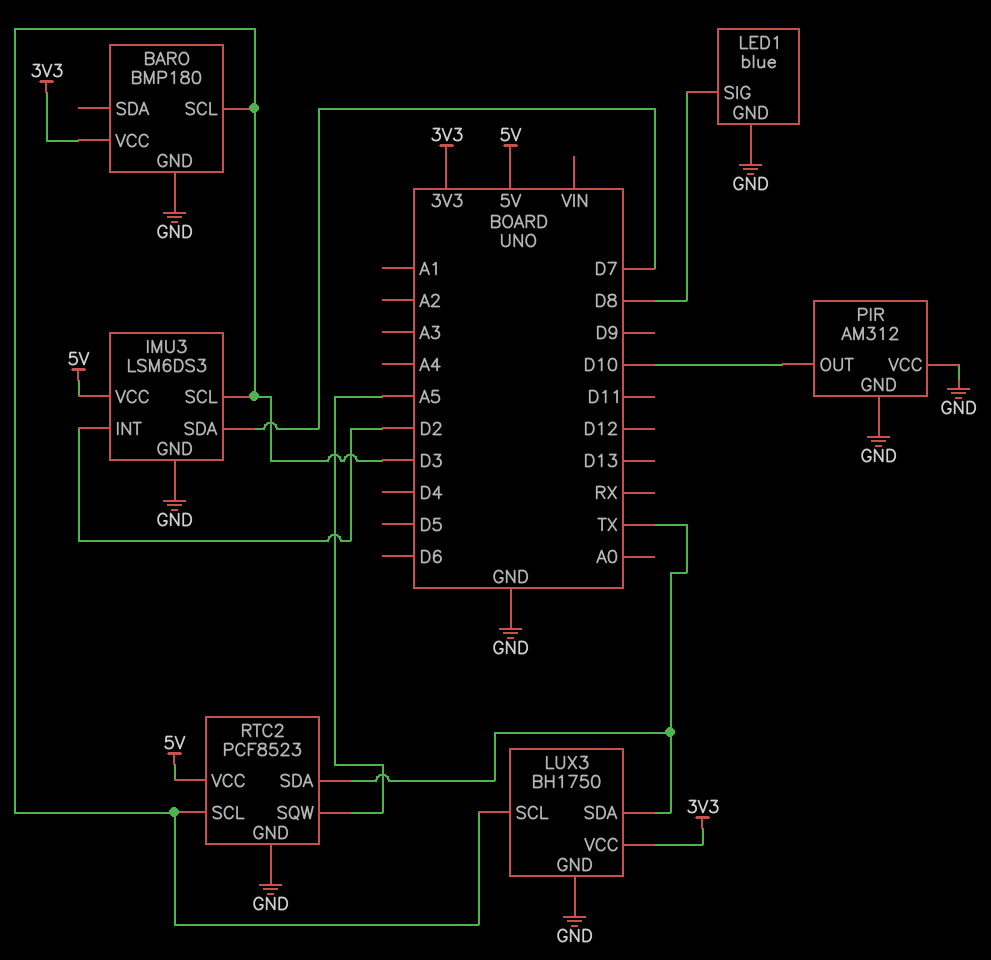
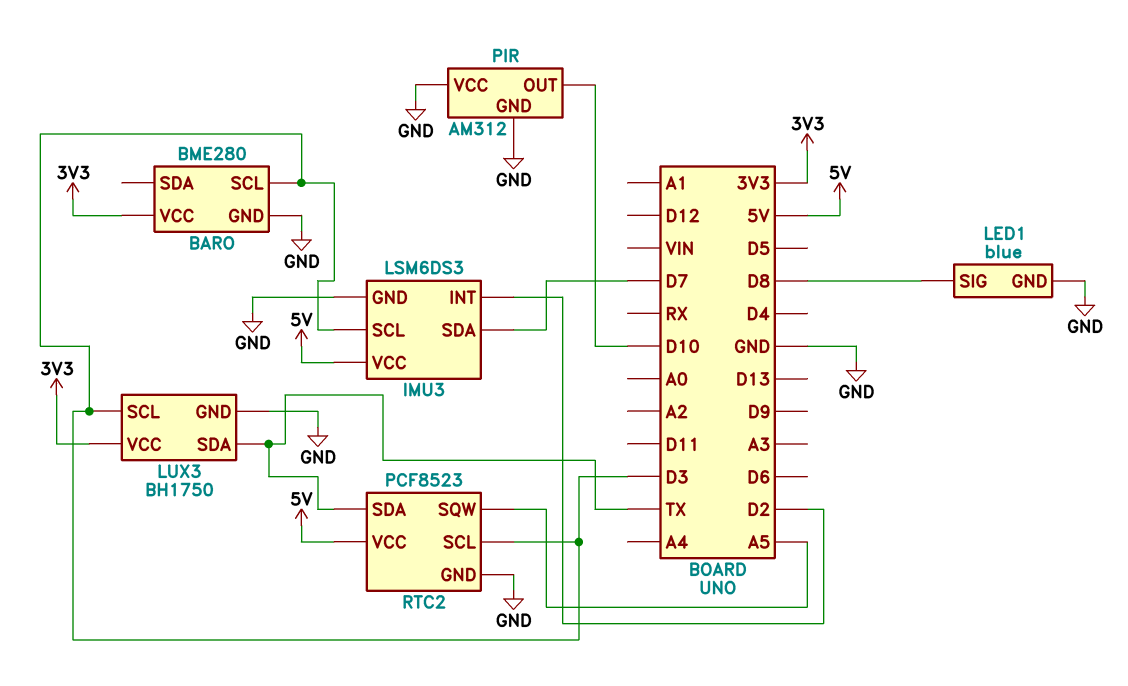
BARO: BMP180 -> BME280

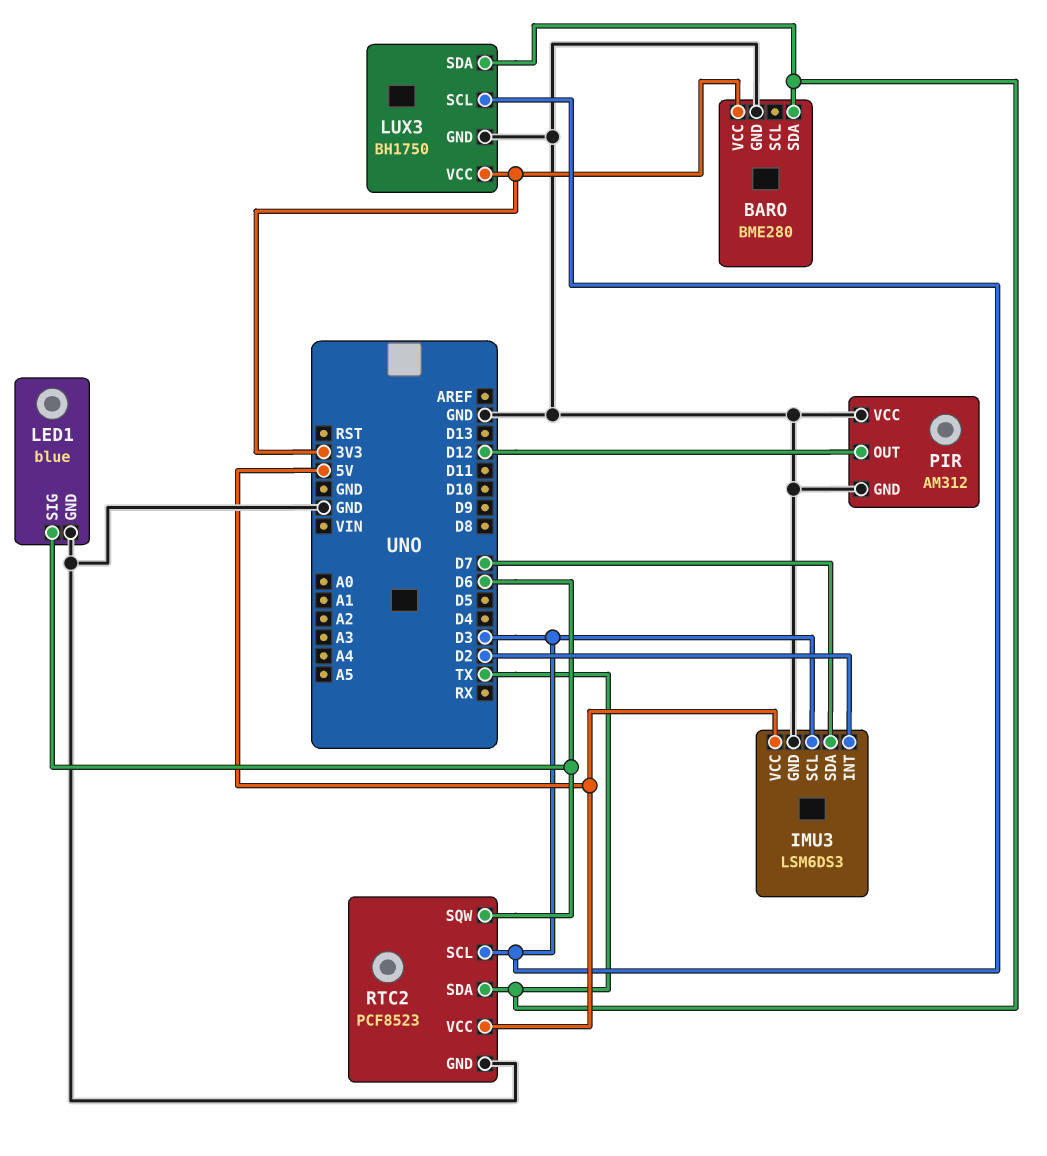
BARO pin SCL: D3 -> none
BARO pin SDA: none -> TX
LED1 pin SIG: D8 -> D6
PIR pin OUT: D10 -> D12
RTC2 pin SQW: A5 -> D6

